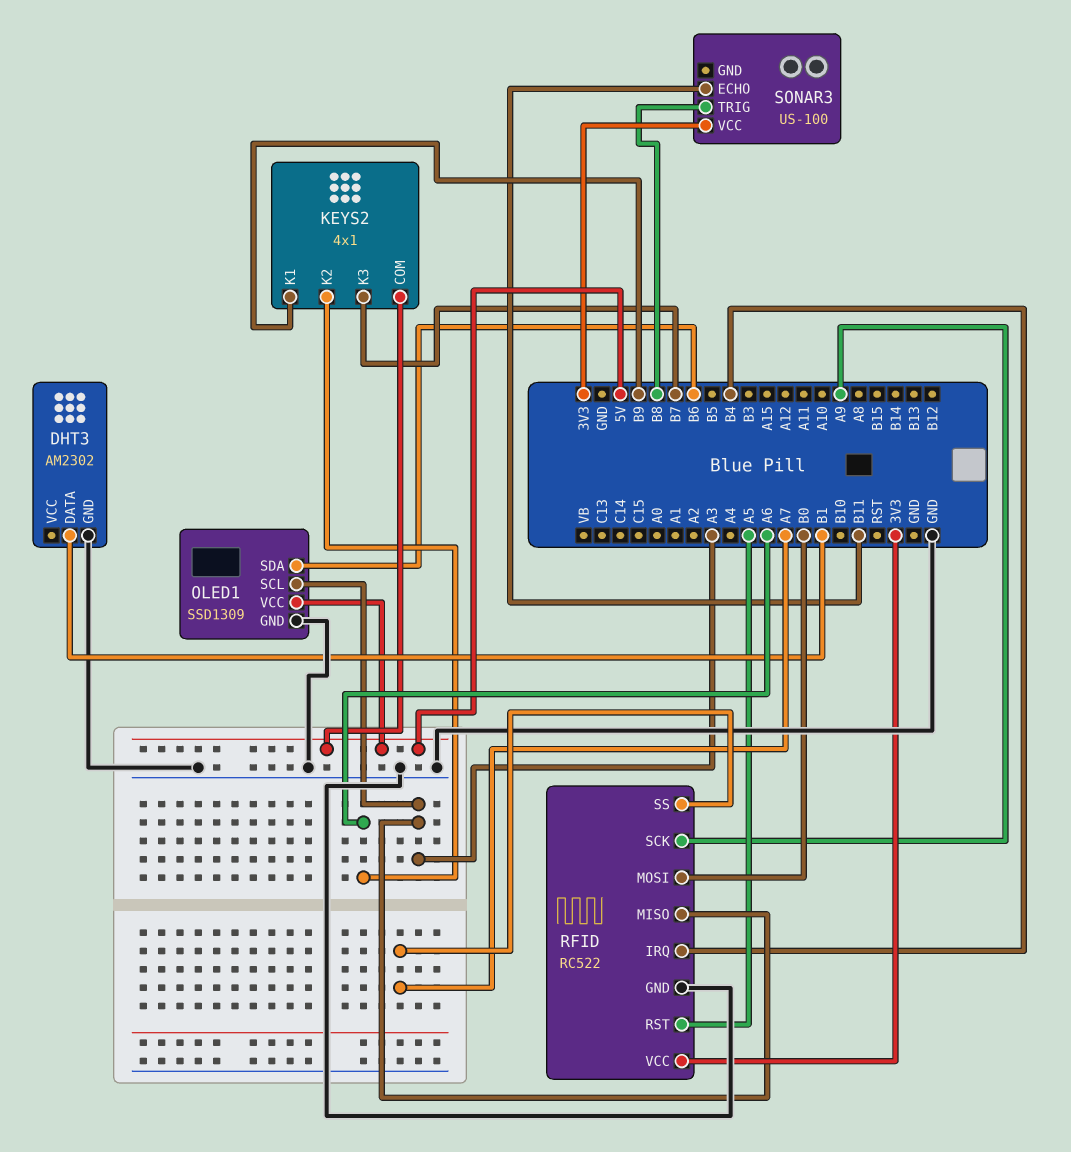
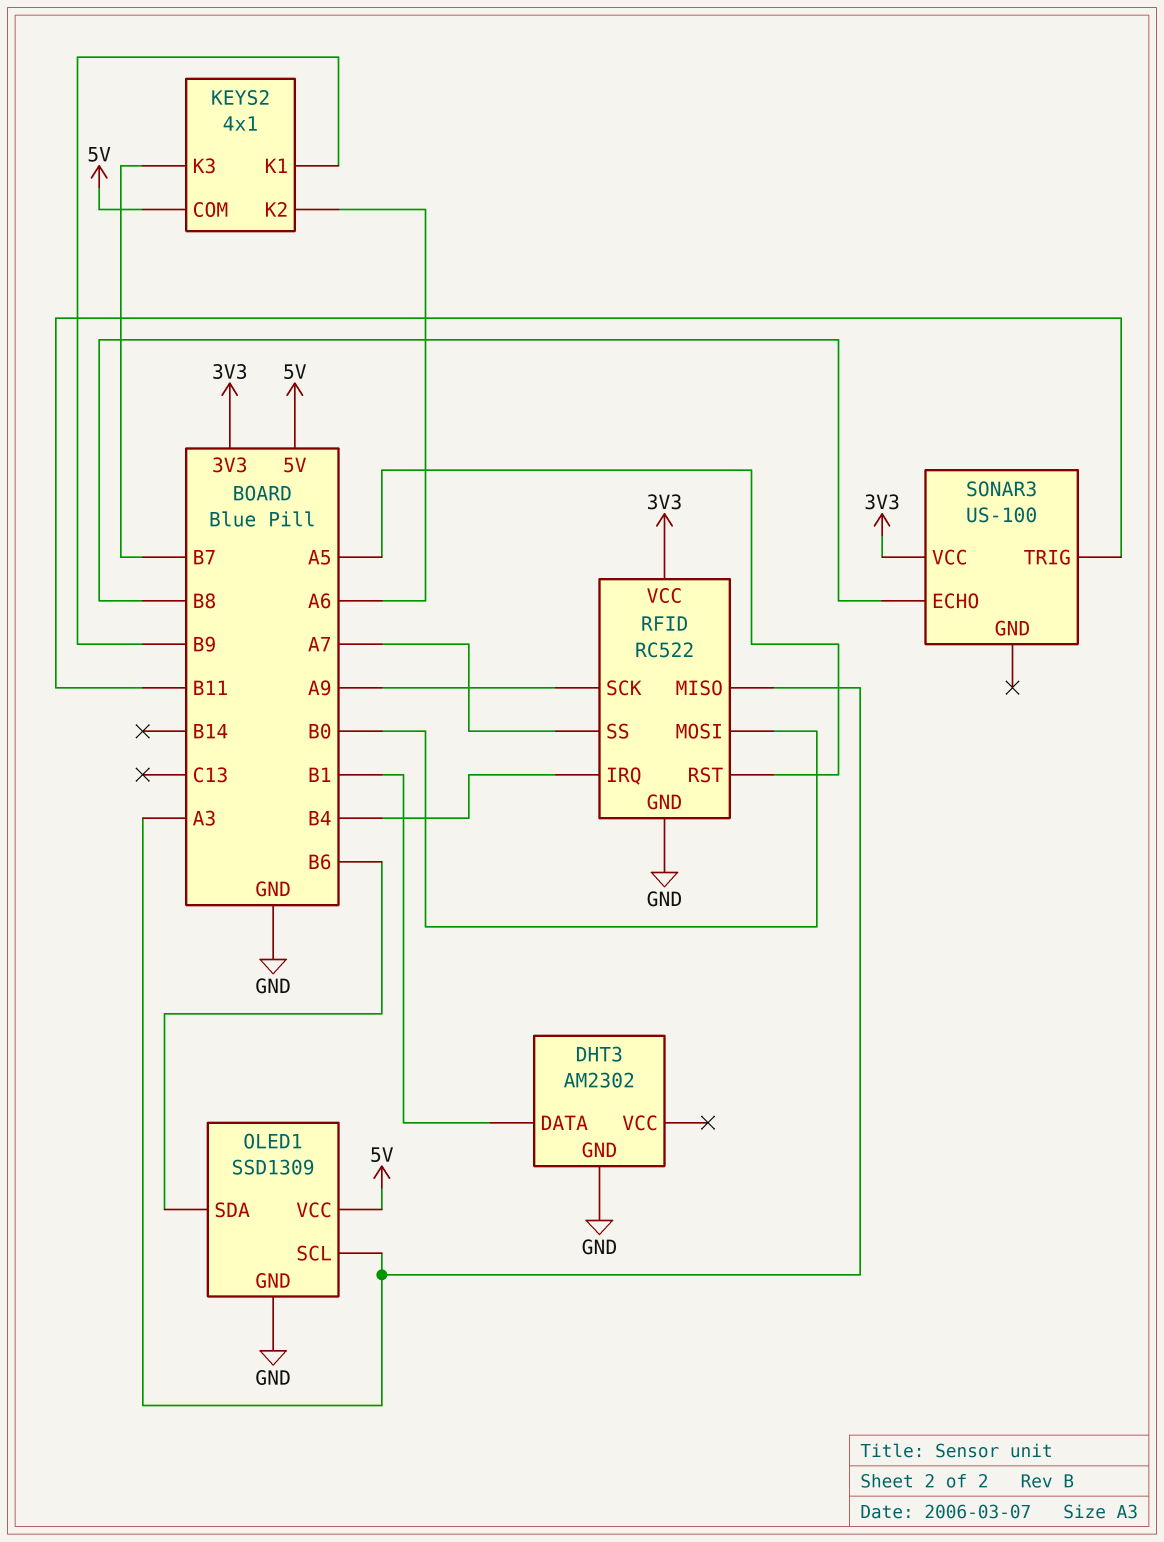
SONAR3 pin ECHO: B11 -> B8
SONAR3 pin TRIG: B8 -> B11

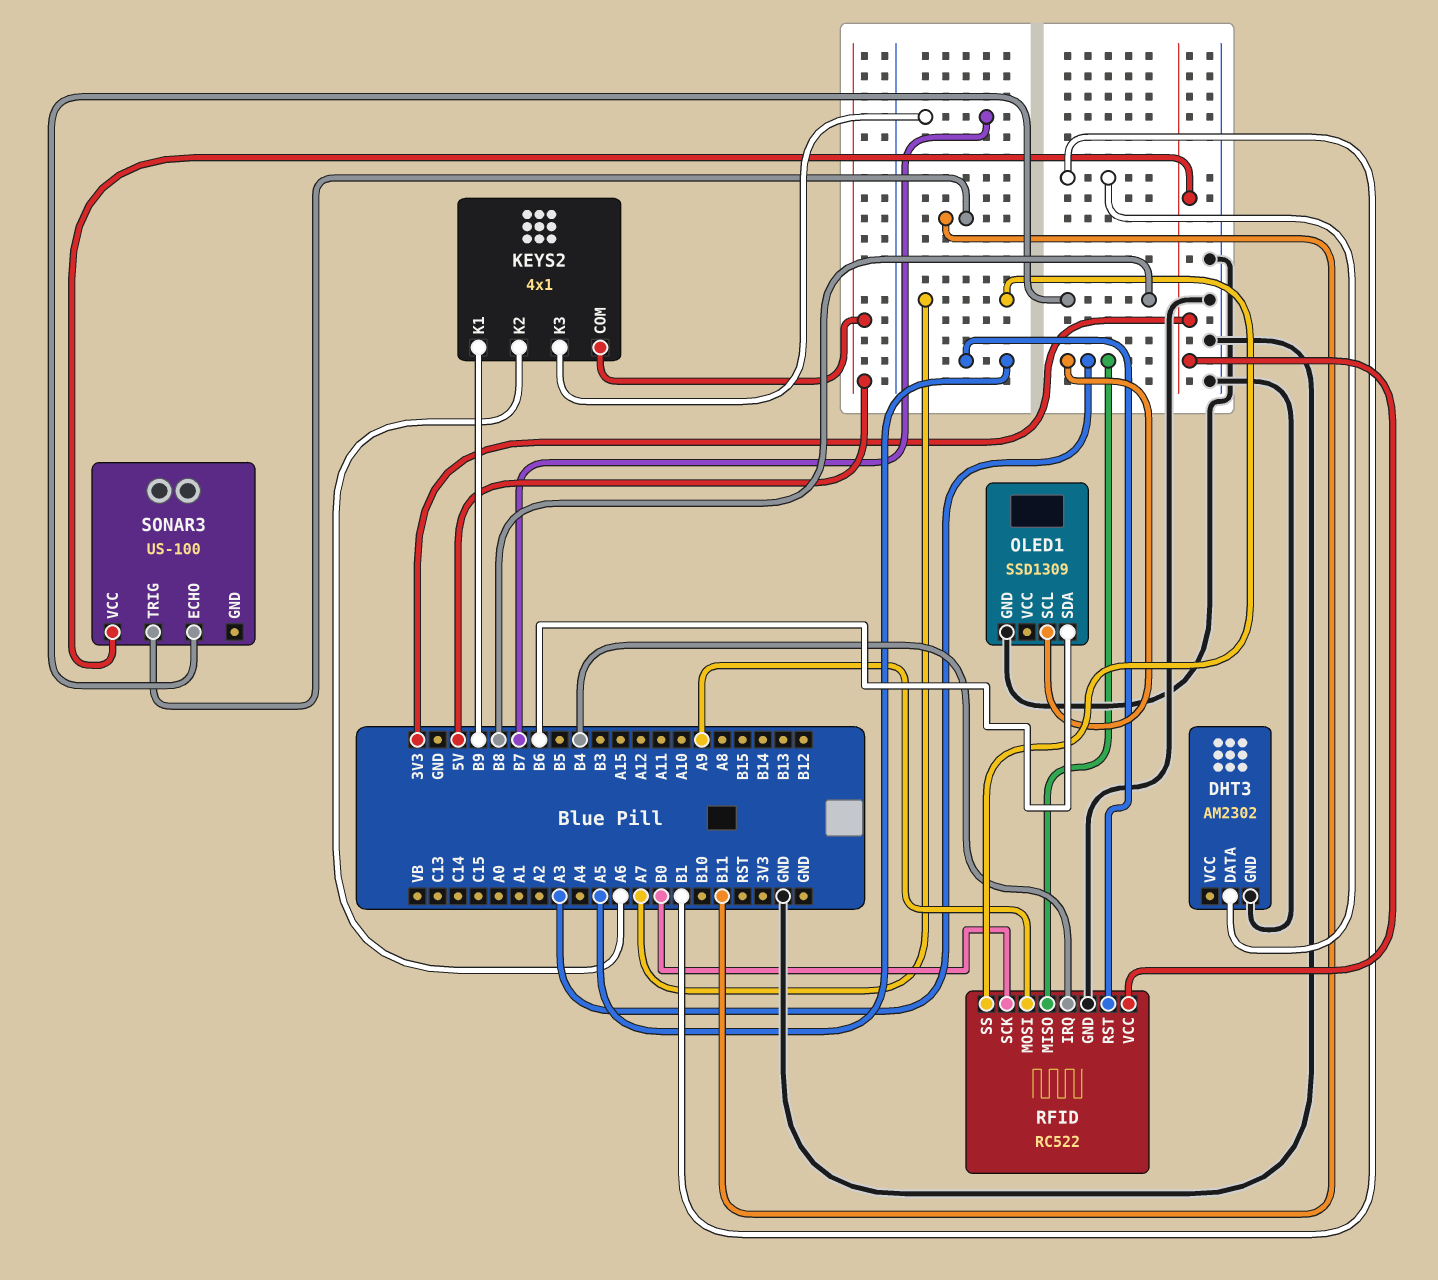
OLED1 pin VCC: 5V -> none
RFID pin MOSI: B0 -> A9
RFID pin SCK: A9 -> B0

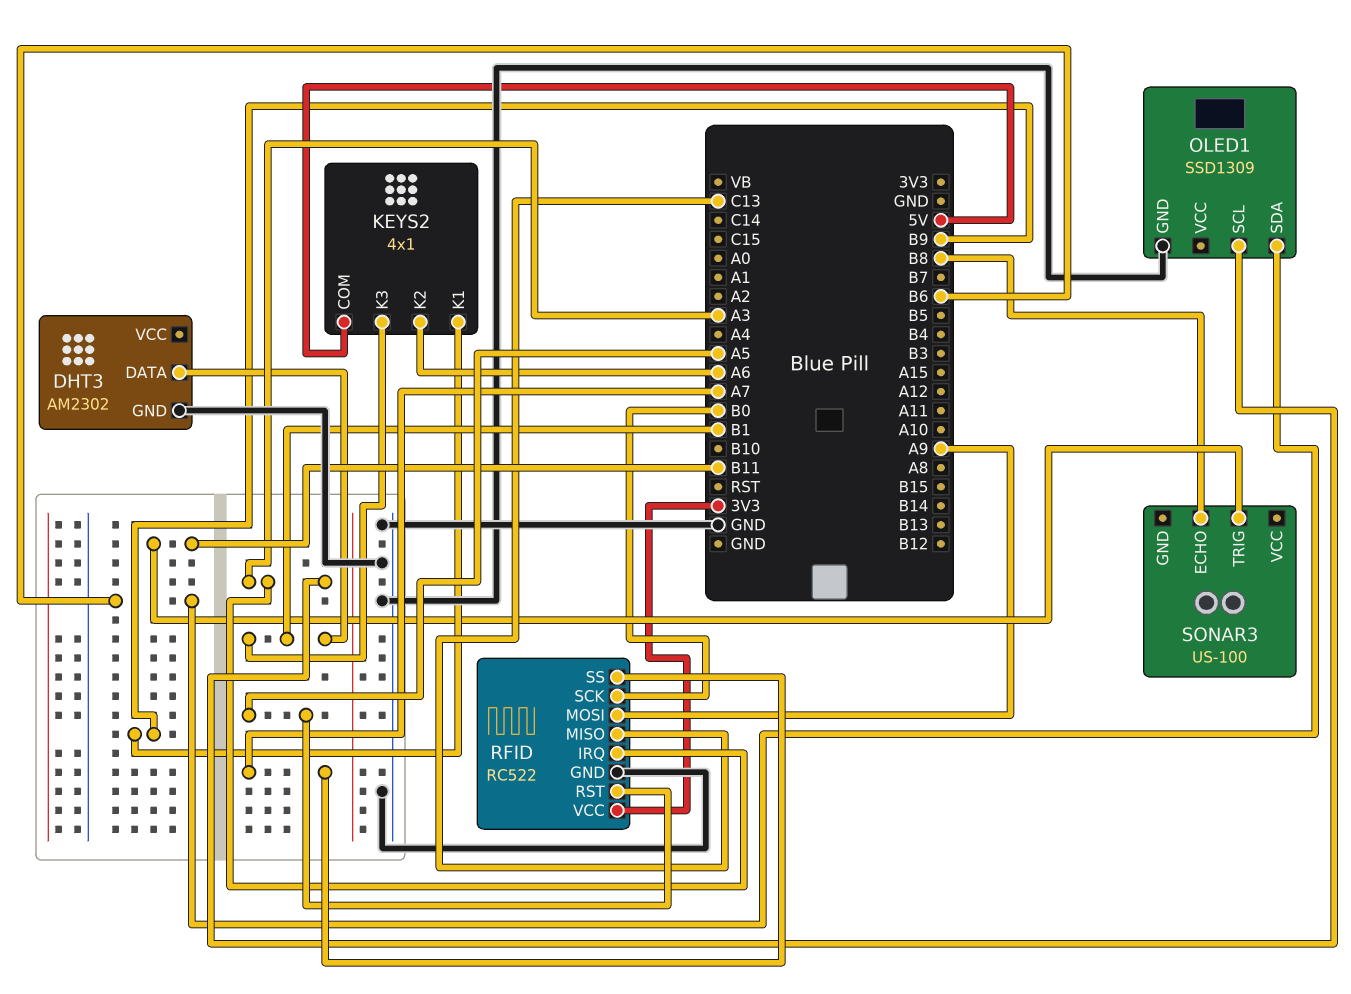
KEYS2 pin K3: B7 -> B1
RFID pin IRQ: B4 -> A3
RFID pin MISO: A3 -> C13
SONAR3 pin VCC: 3V3 -> none

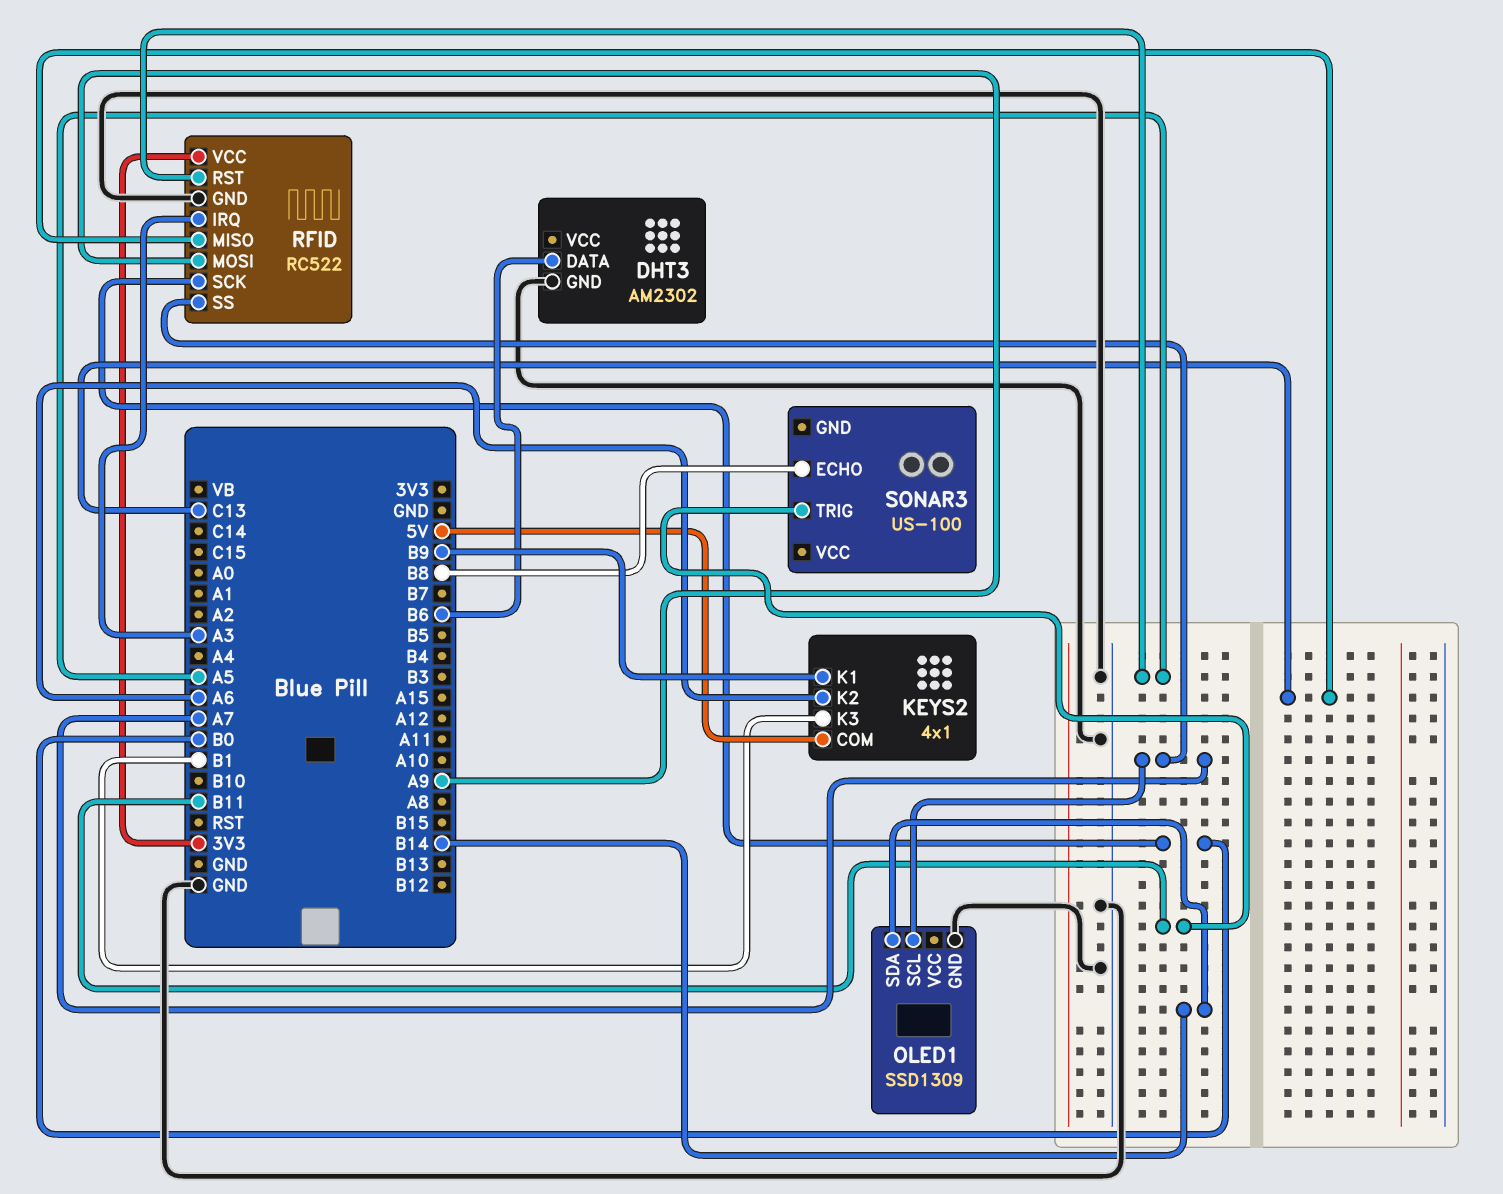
DHT3 pin DATA: B1 -> B6
OLED1 pin SCL: A3 -> A7
OLED1 pin SDA: B6 -> B14

